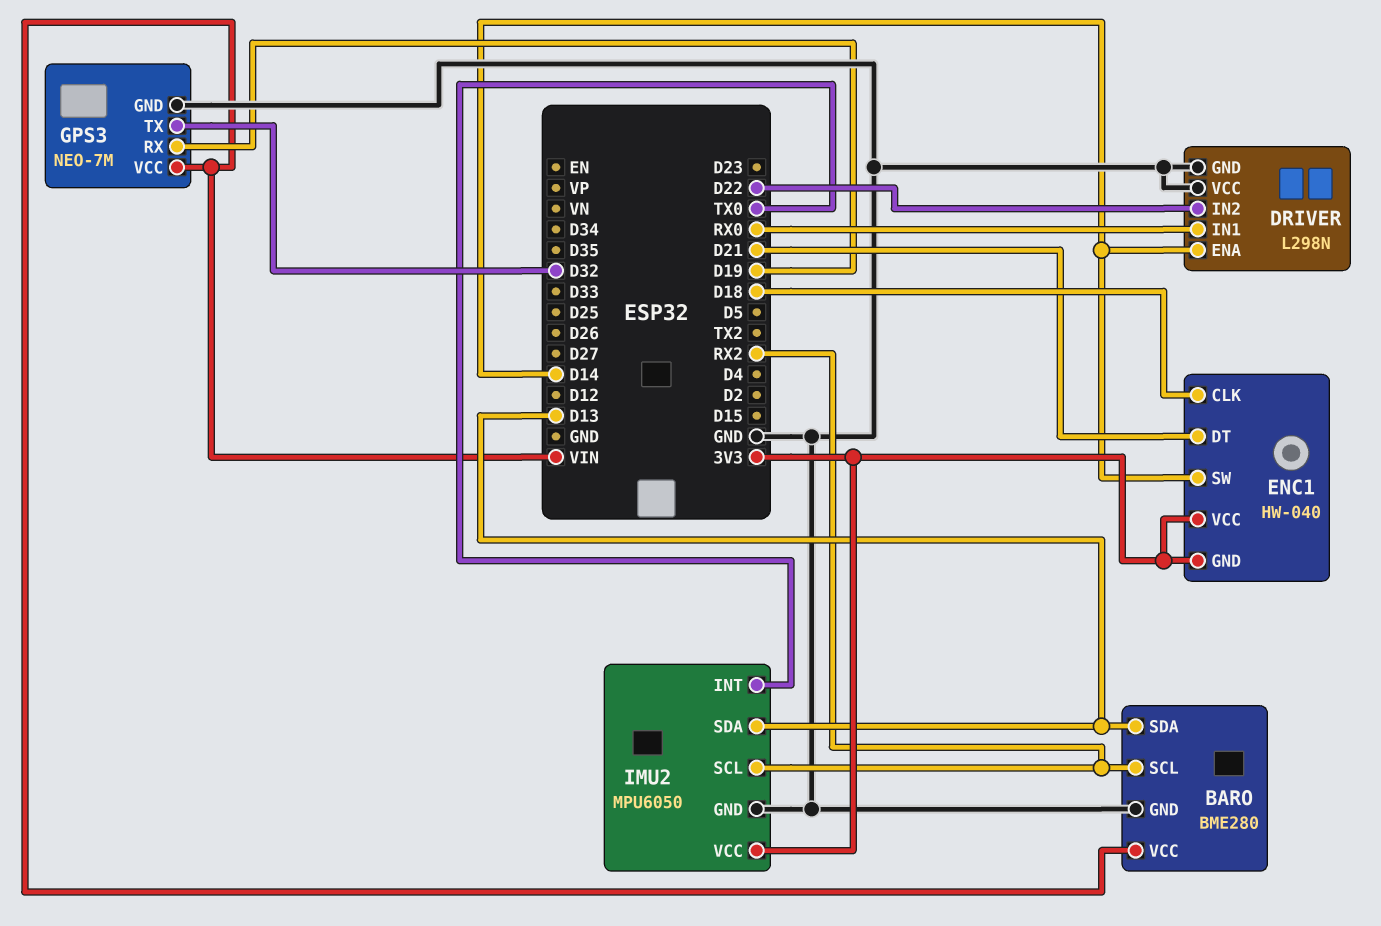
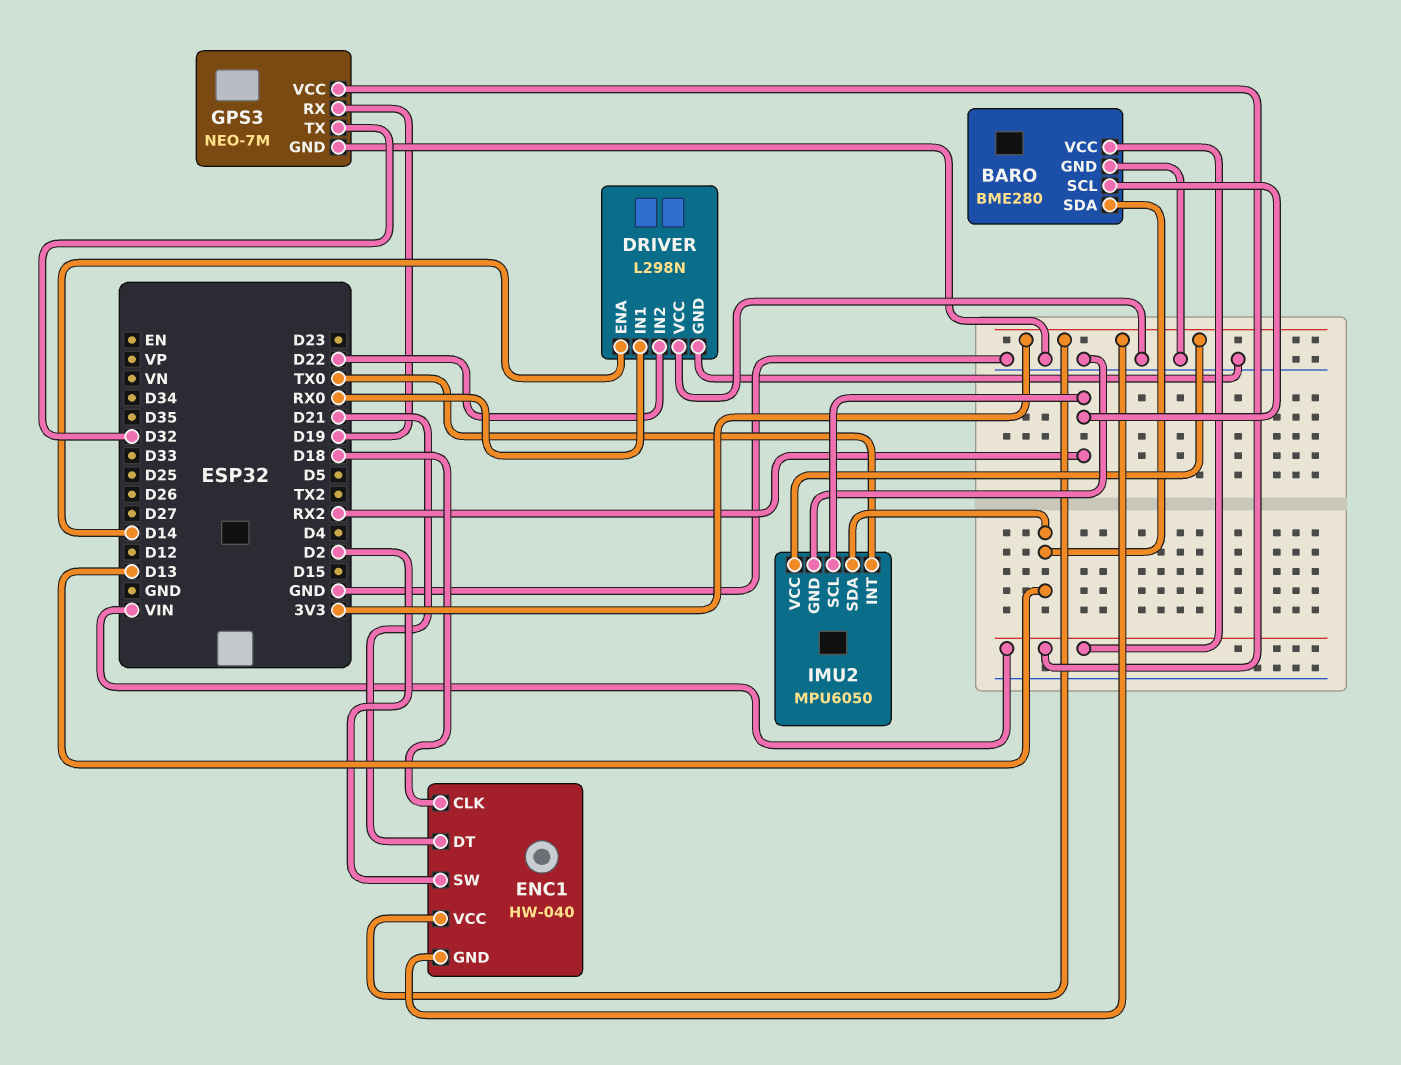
ENC1 pin SW: D14 -> D2

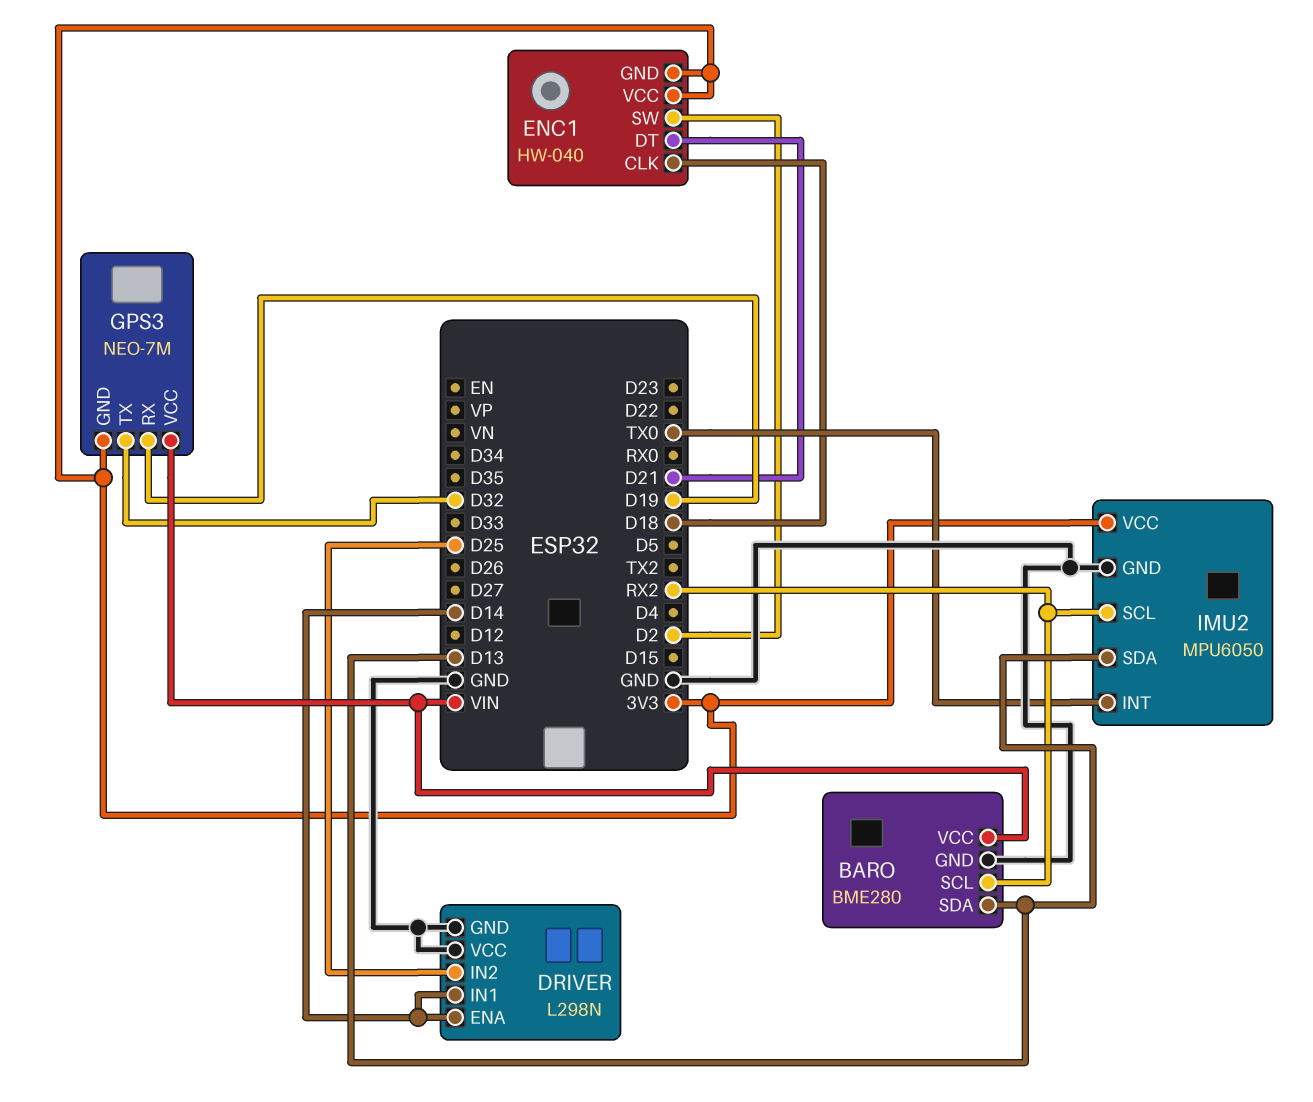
DRIVER pin IN1: RX0 -> D14
DRIVER pin IN2: D22 -> D25
GPS3 pin GND: GND -> 3V3

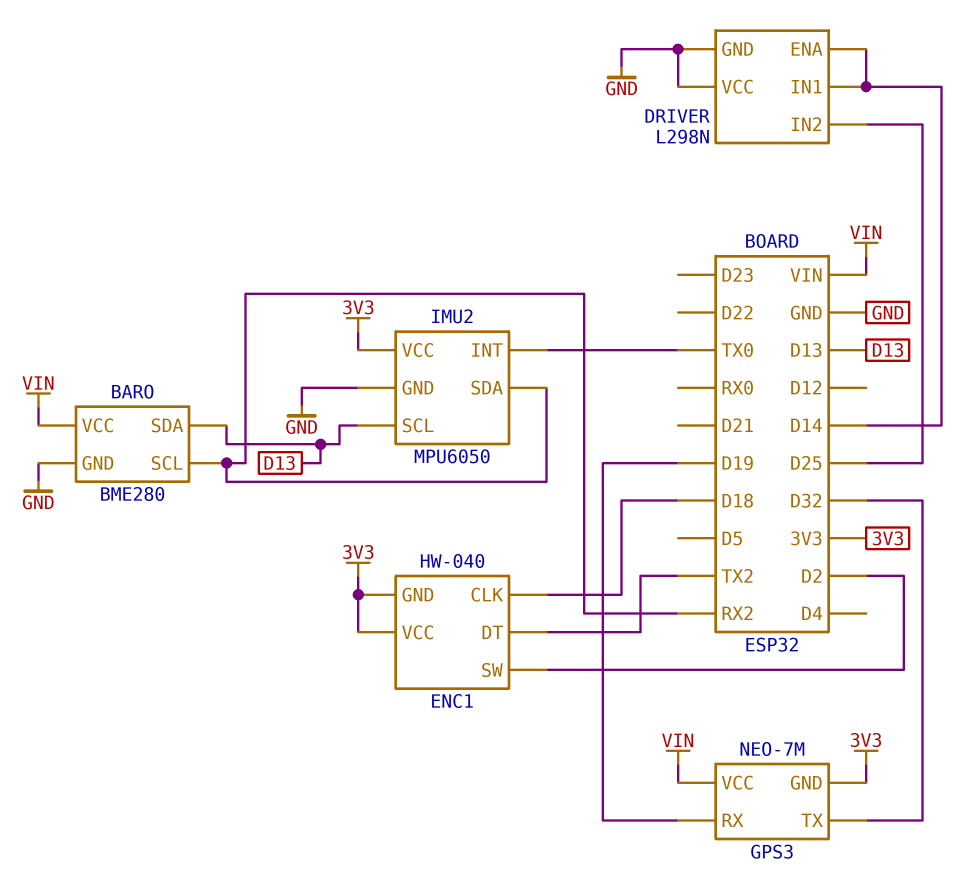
ENC1 pin DT: D21 -> TX2
IMU2 pin SCL: RX2 -> D13
IMU2 pin SDA: D13 -> RX2

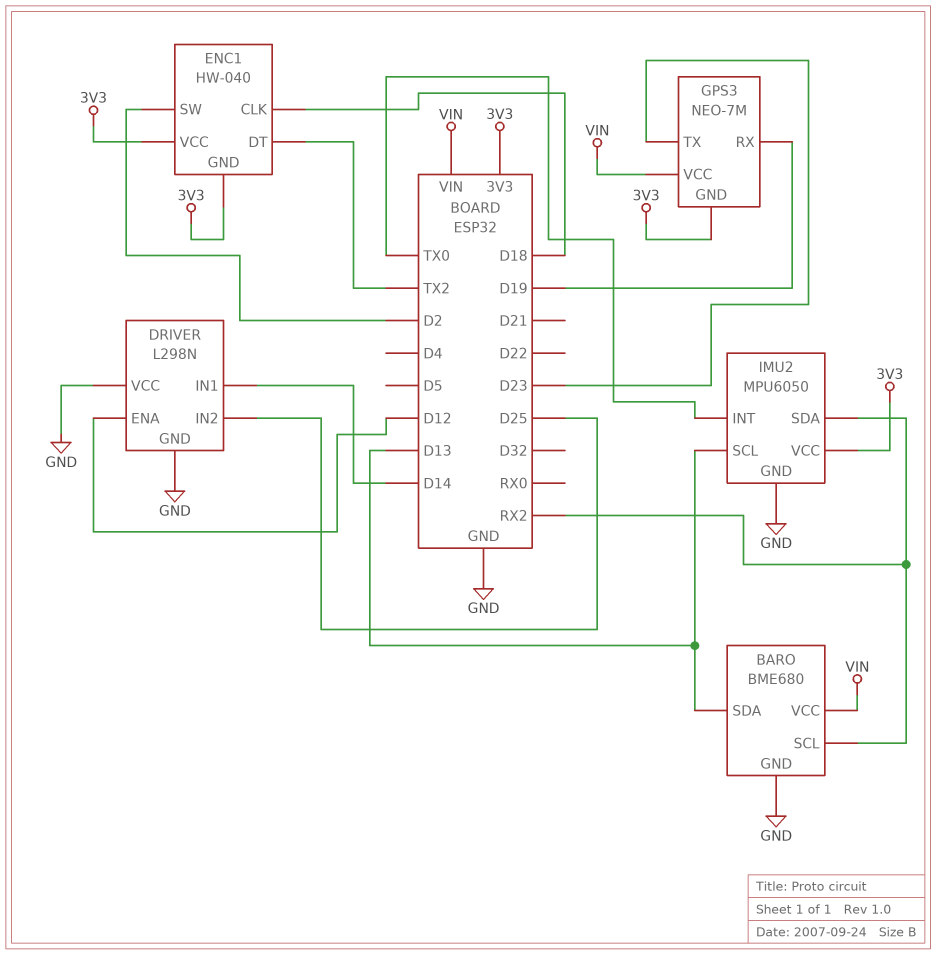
BARO: BME280 -> BME680
DRIVER pin ENA: D14 -> D12
GPS3 pin TX: D32 -> D23

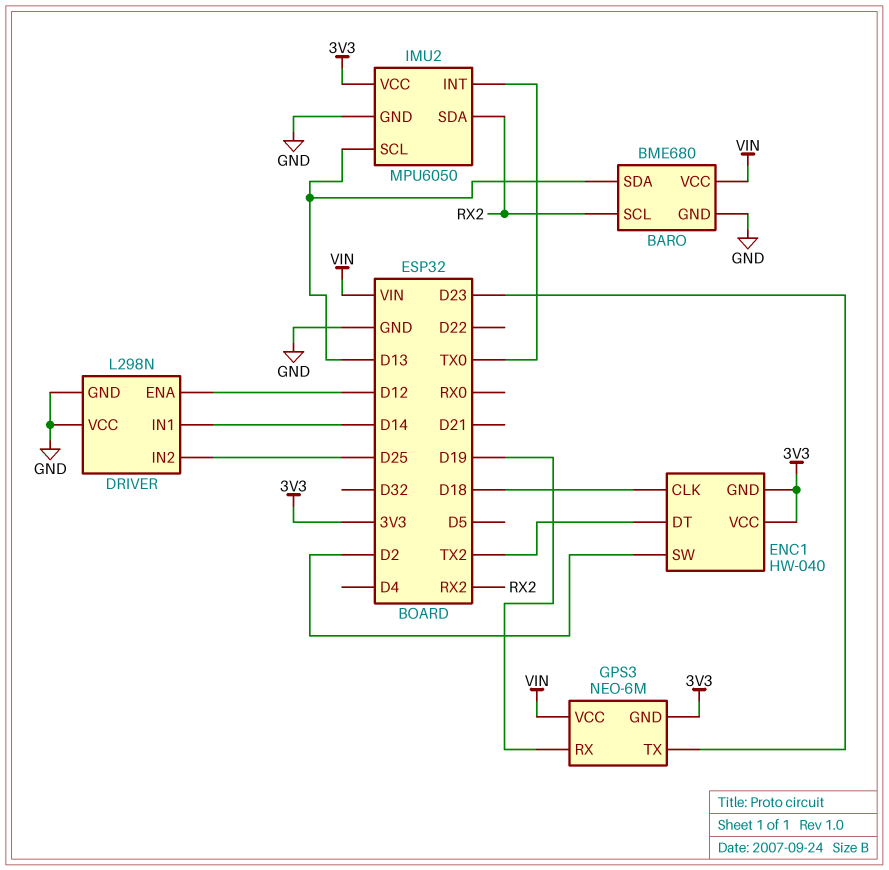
GPS3: NEO-7M -> NEO-6M

